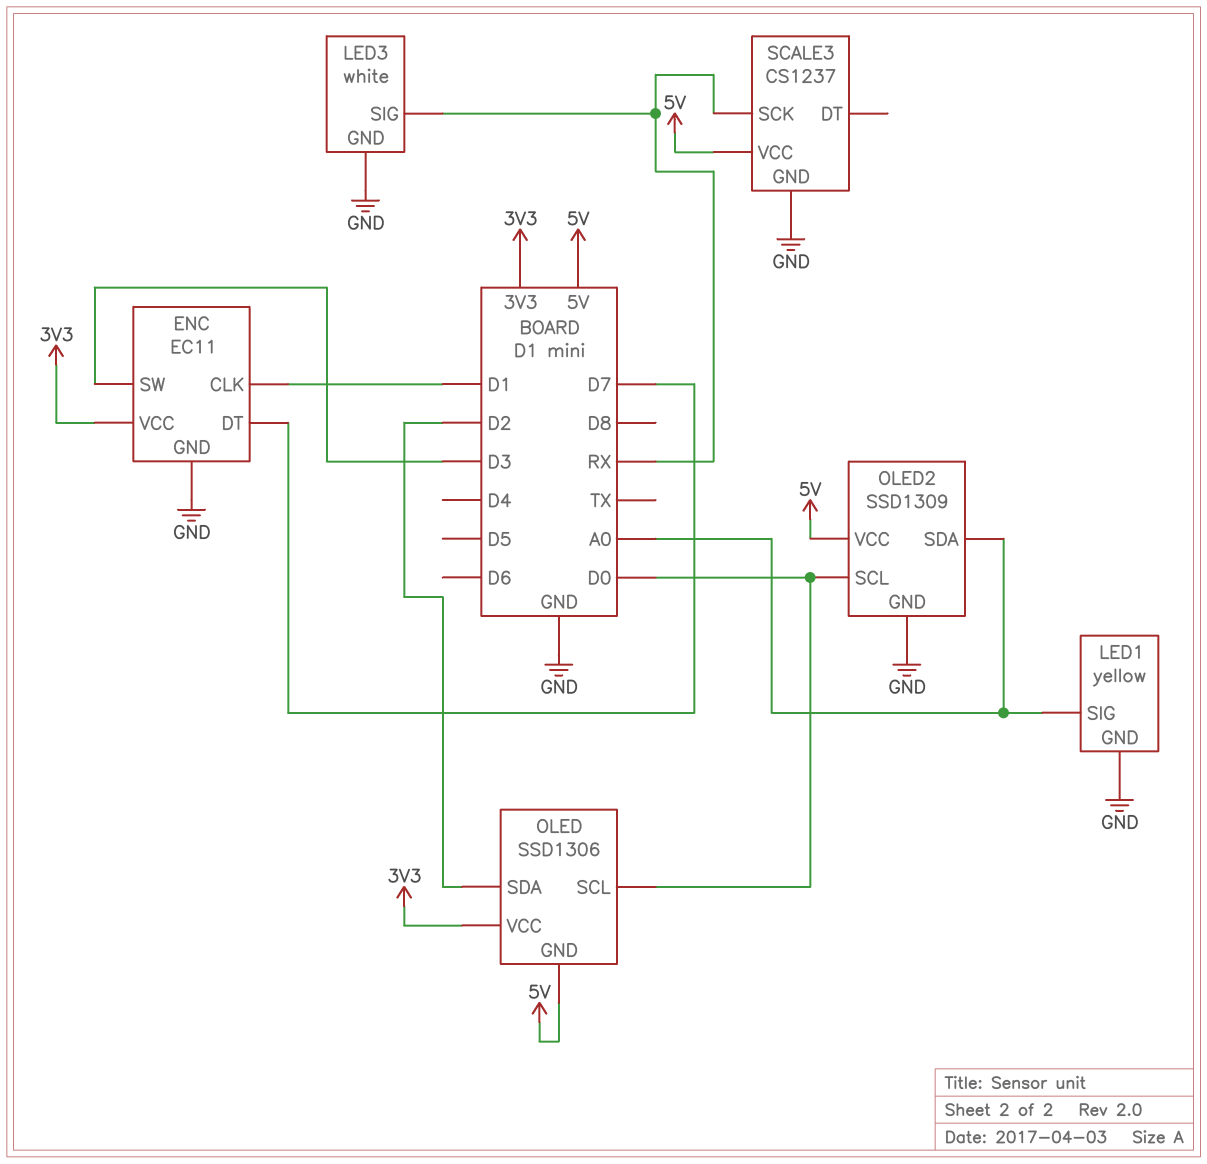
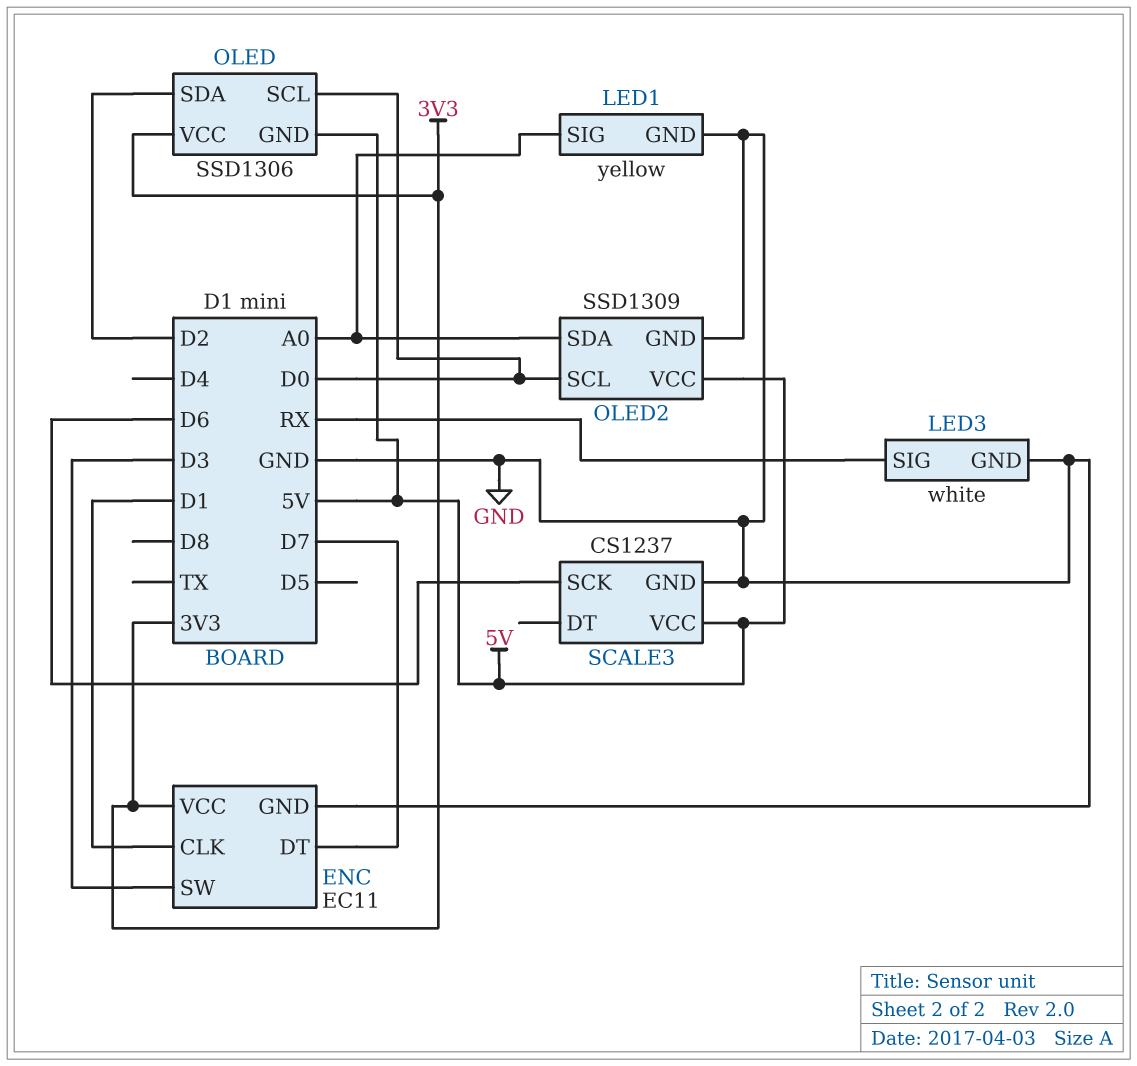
SCALE3 pin SCK: RX -> D6

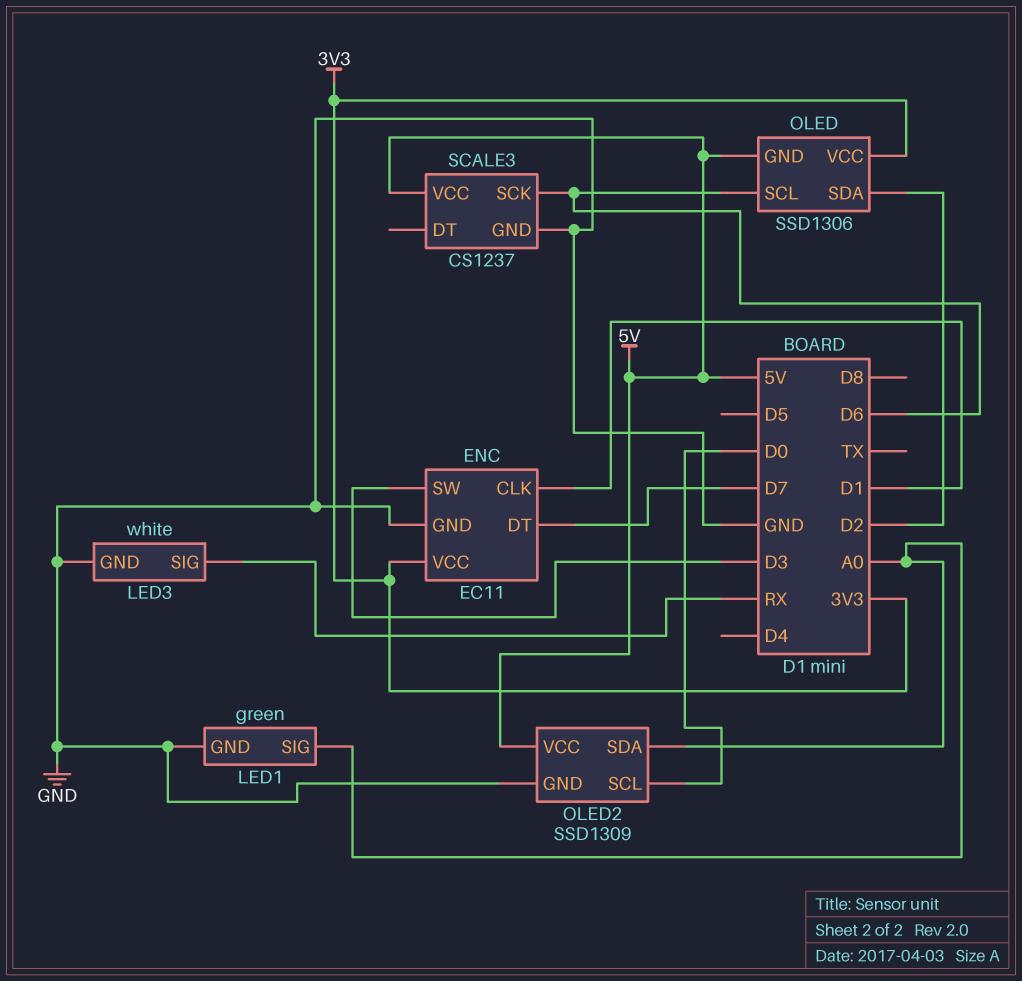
LED1: yellow -> green
OLED pin SCL: D0 -> D6

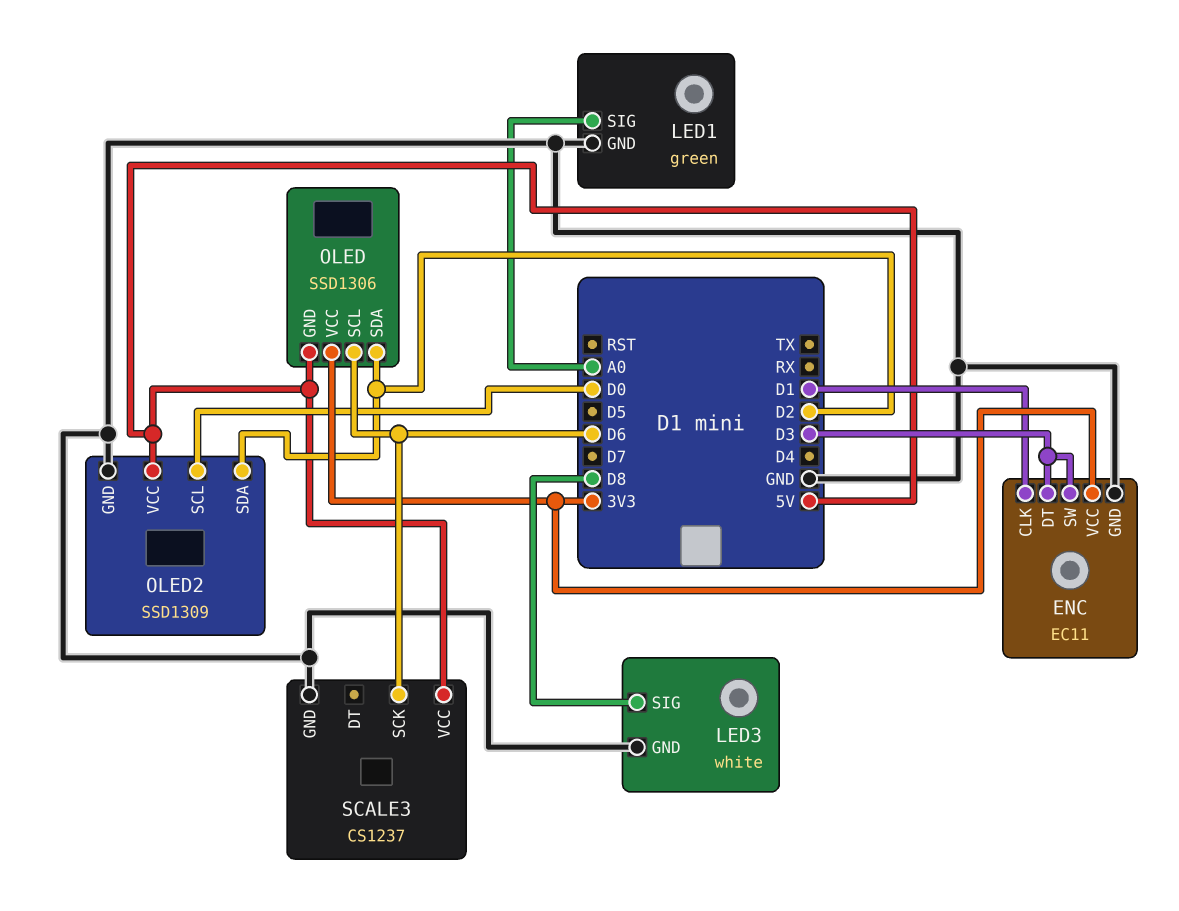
ENC pin DT: D7 -> D3
LED3 pin SIG: RX -> D8
OLED2 pin SDA: A0 -> D2

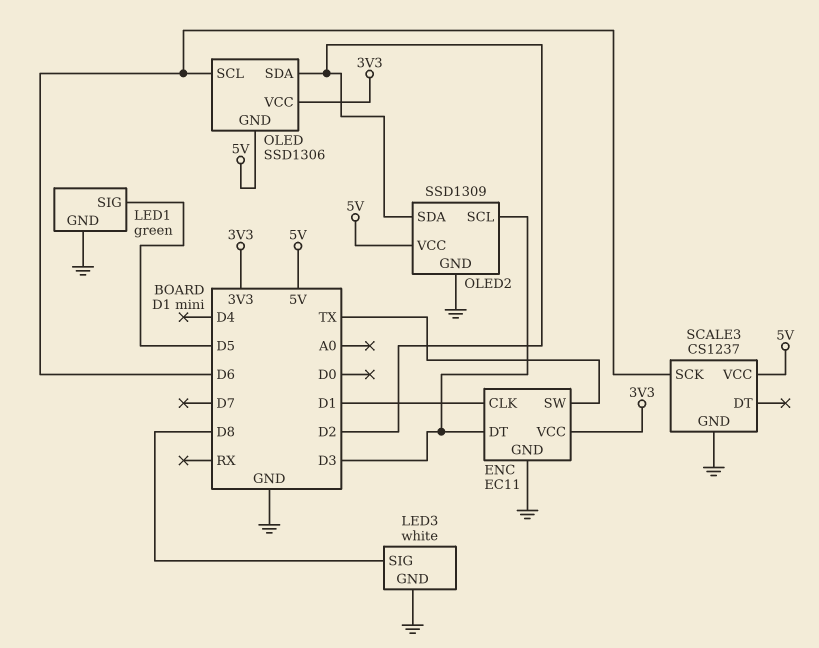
ENC pin SW: D3 -> TX
LED1 pin SIG: A0 -> D5
OLED2 pin SCL: D0 -> D3

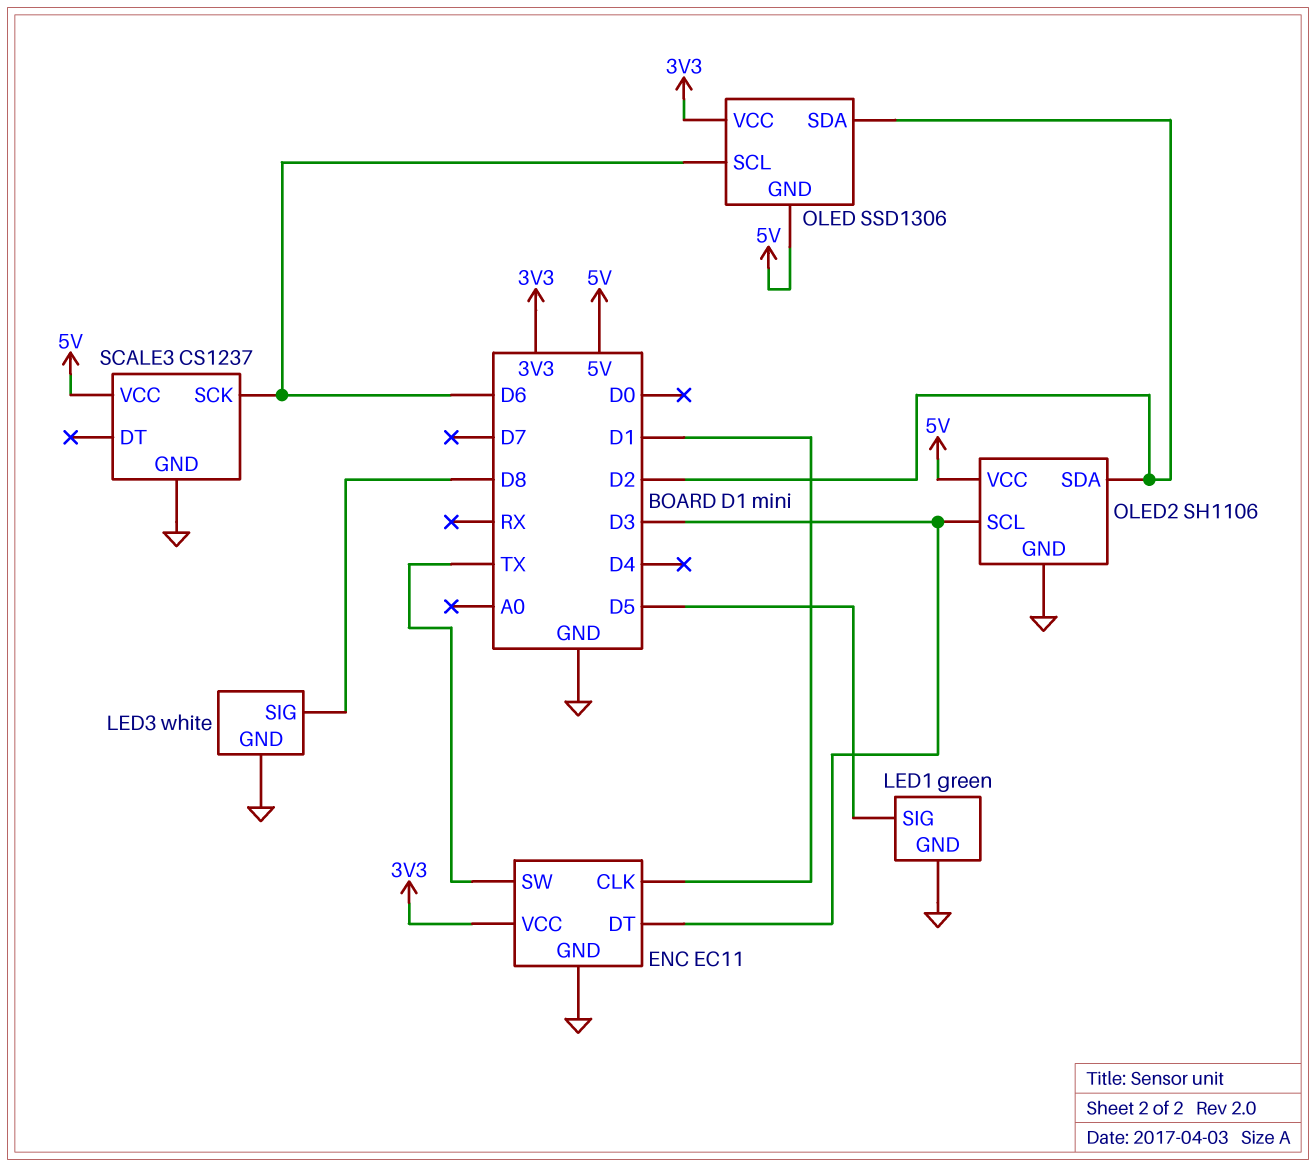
OLED2: SSD1309 -> SH1106

